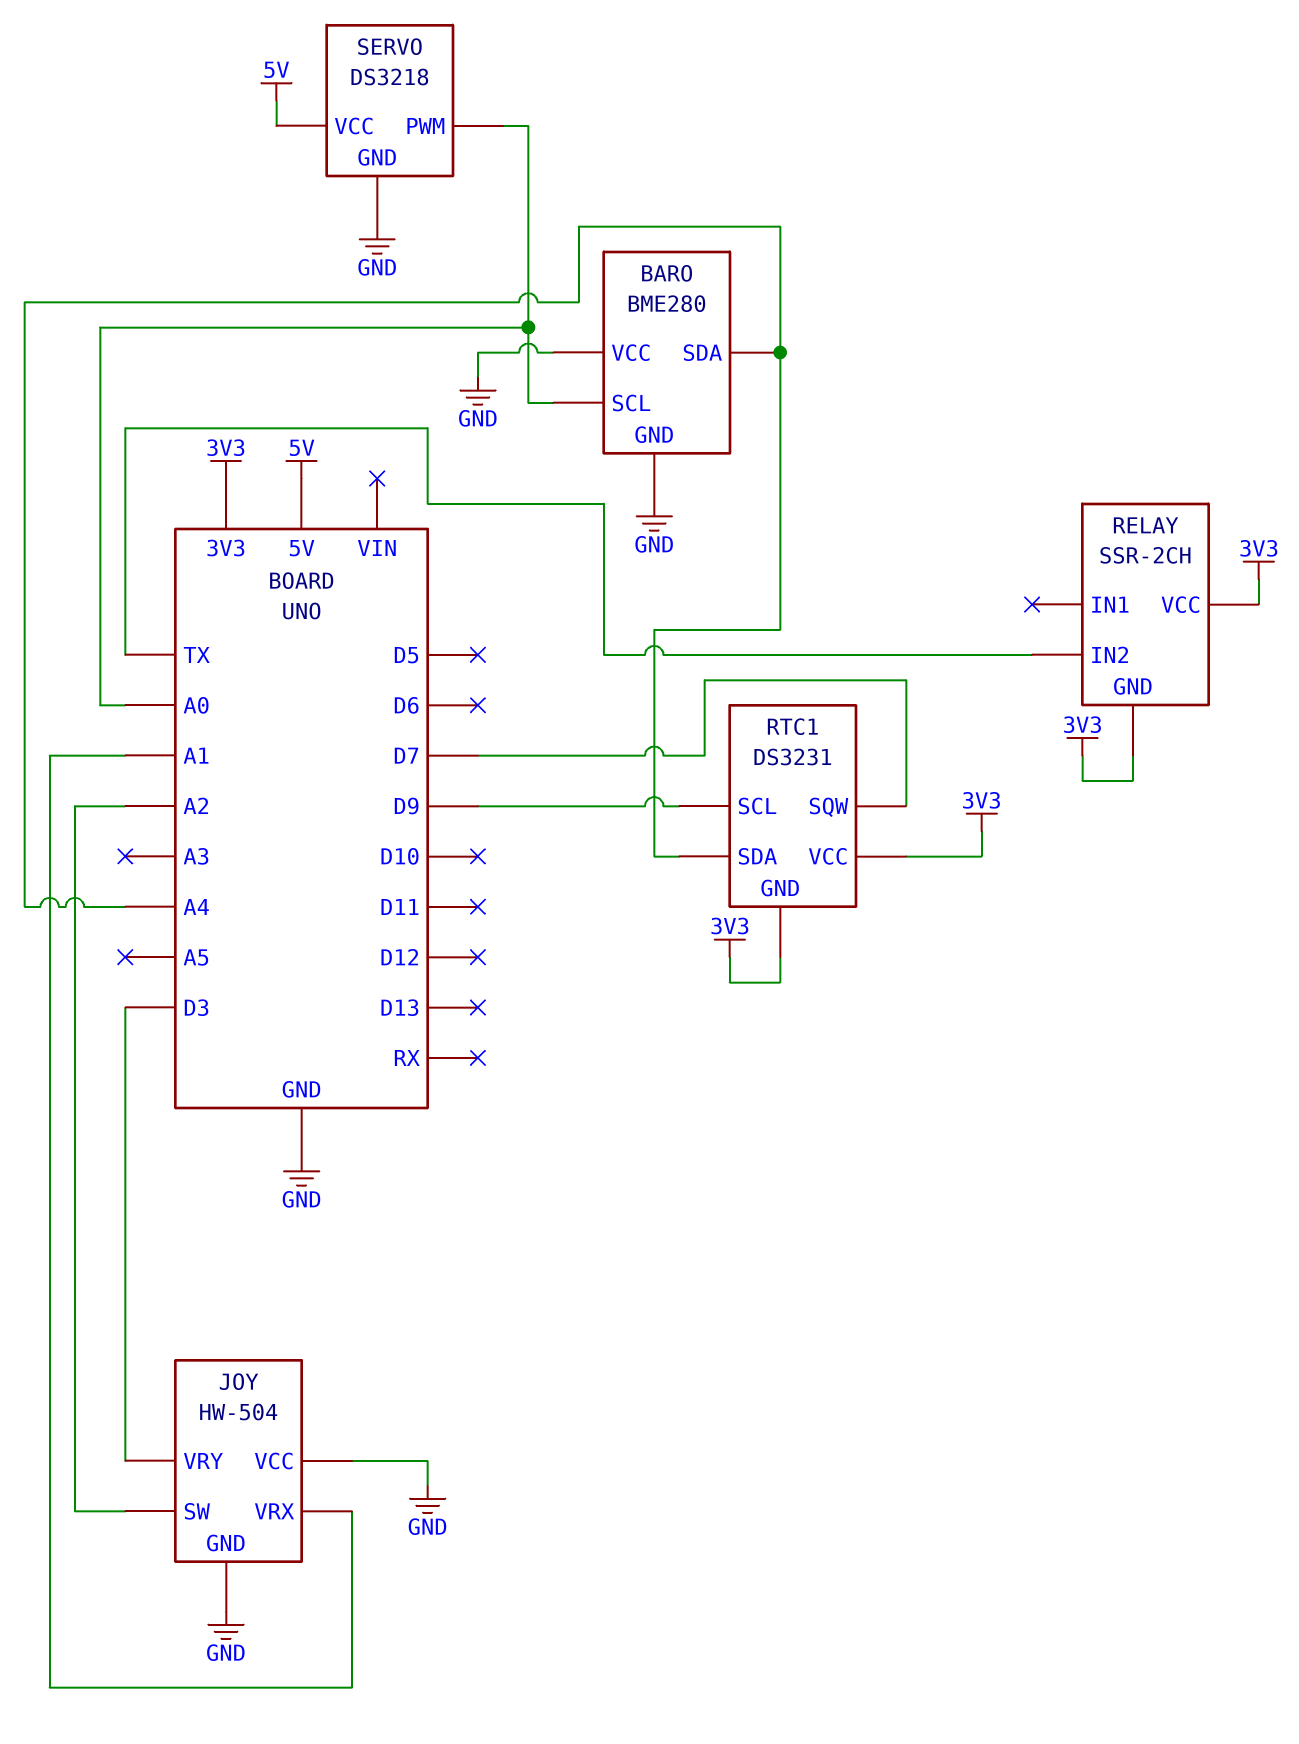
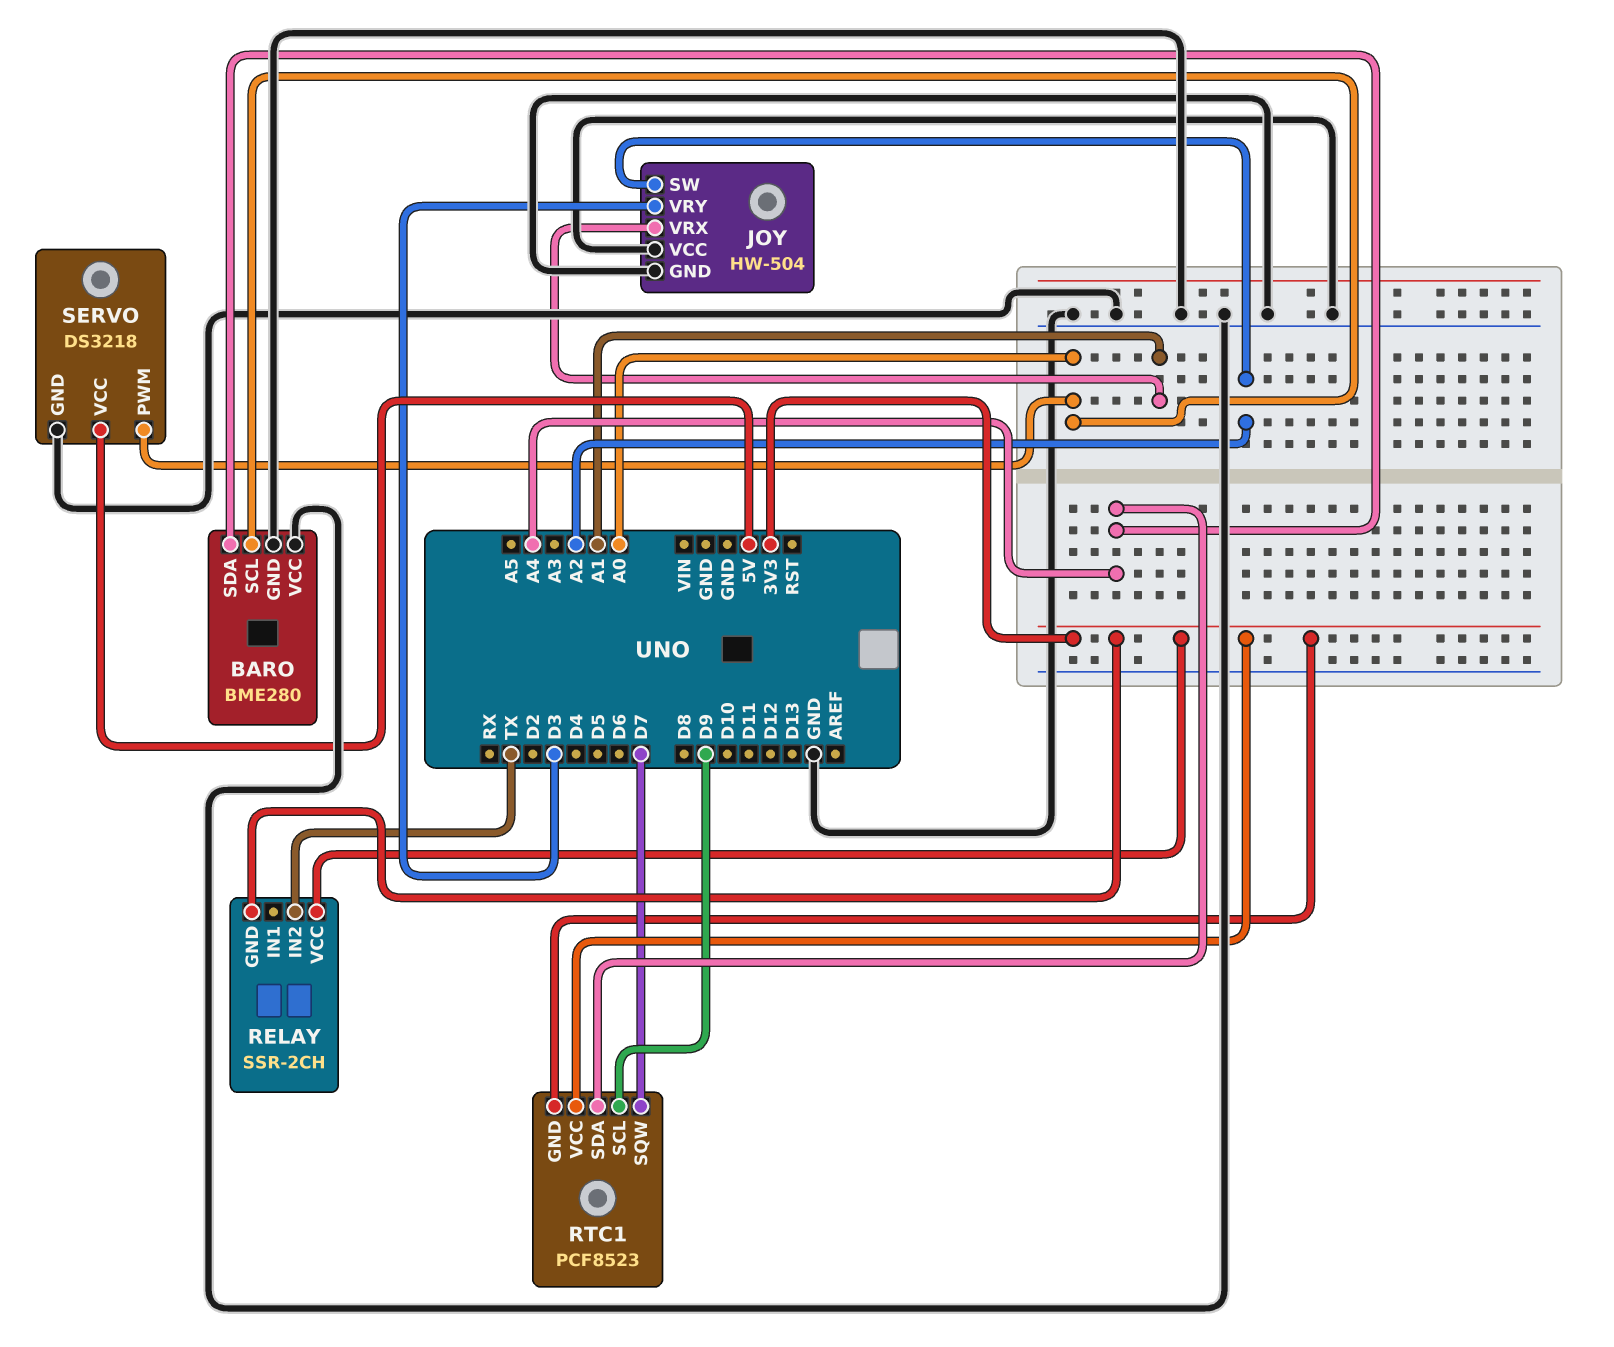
RTC1: DS3231 -> PCF8523

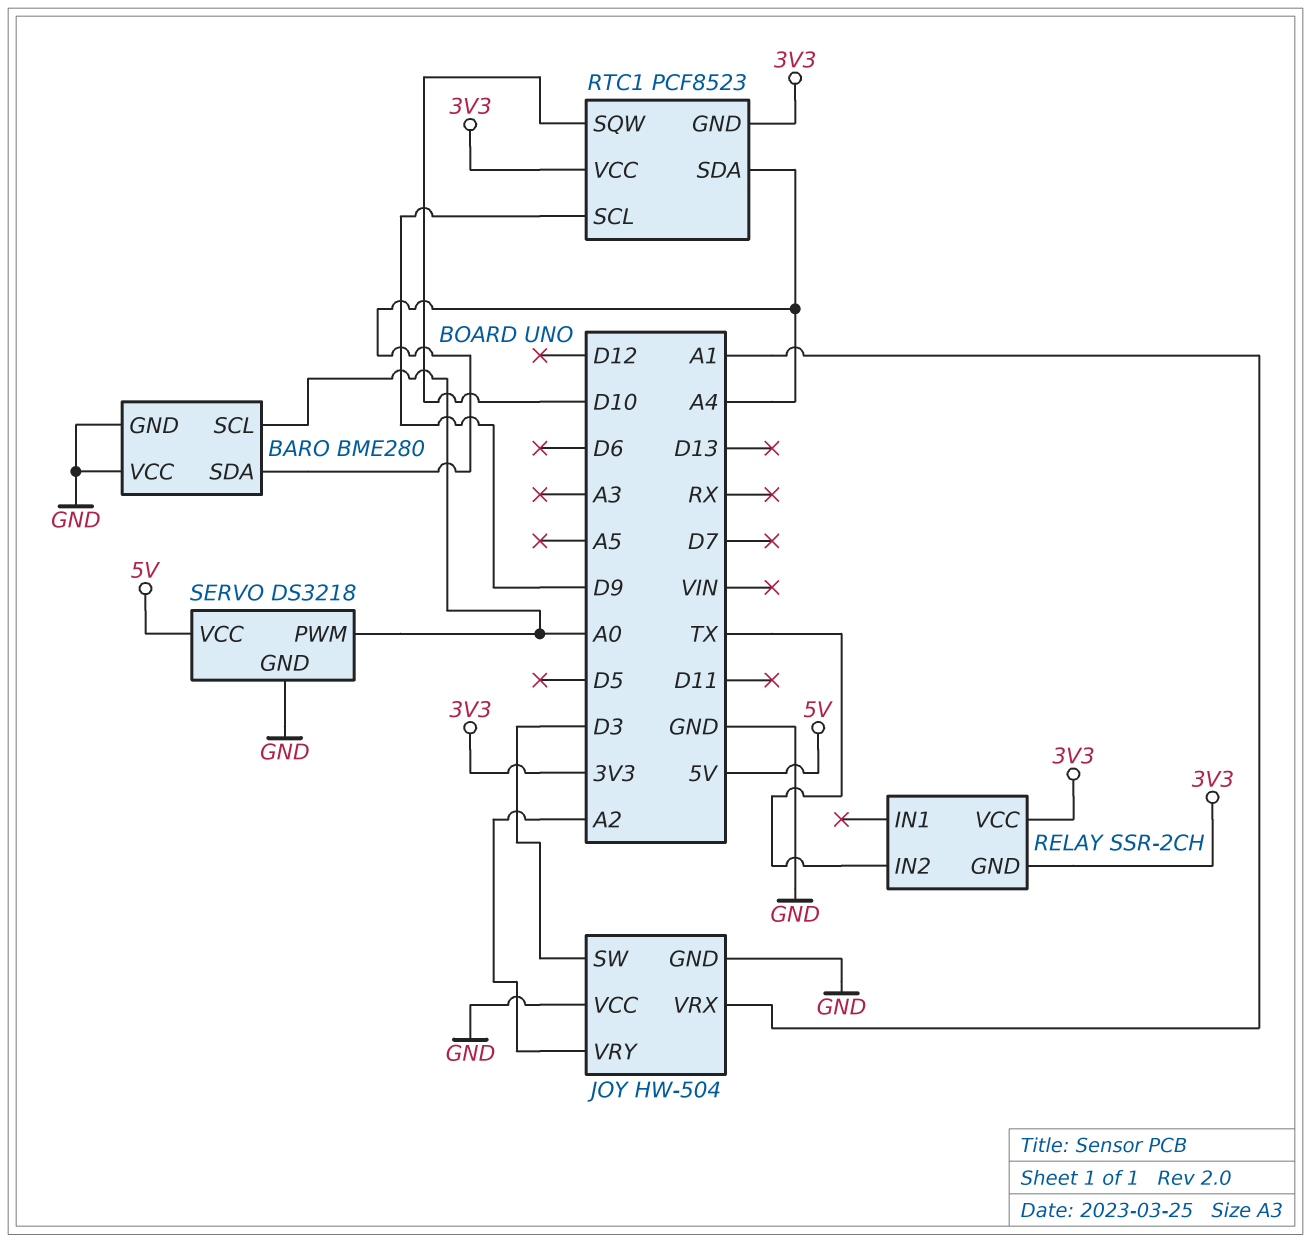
JOY pin SW: A2 -> D3
JOY pin VRY: D3 -> A2
RTC1 pin SQW: D7 -> D10

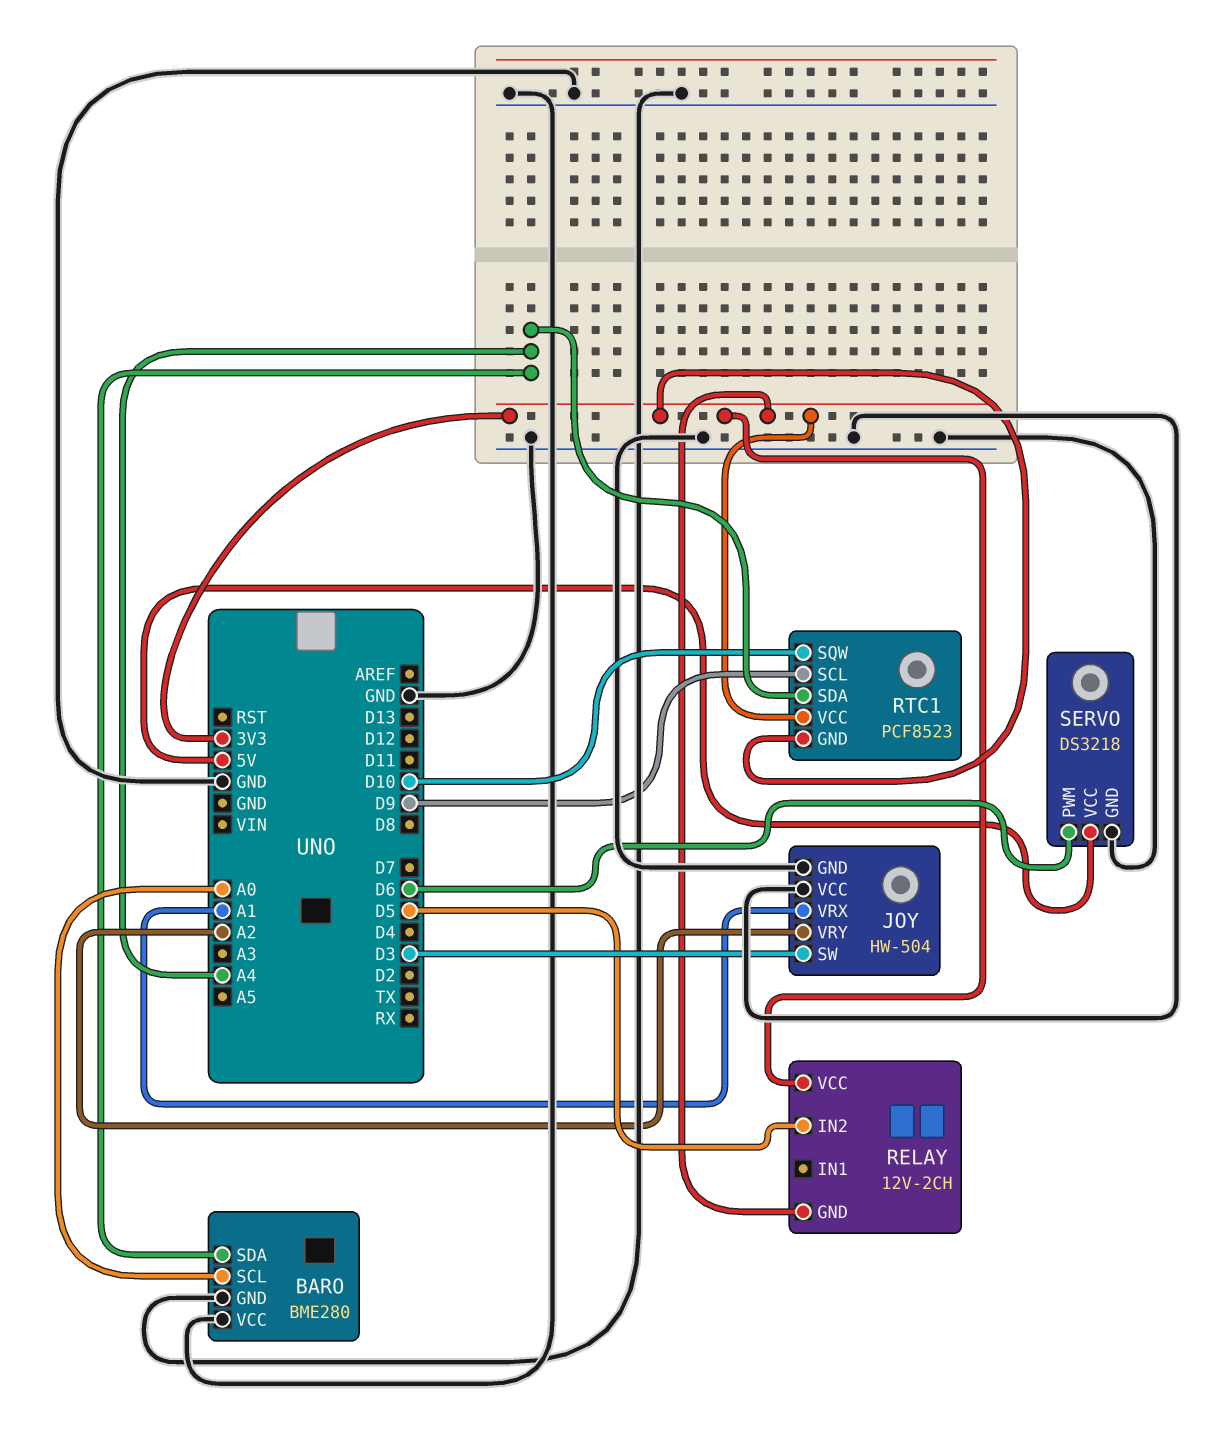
RELAY: SSR-2CH -> 12V-2CH
RELAY pin IN2: TX -> D5
SERVO pin PWM: A0 -> D6

